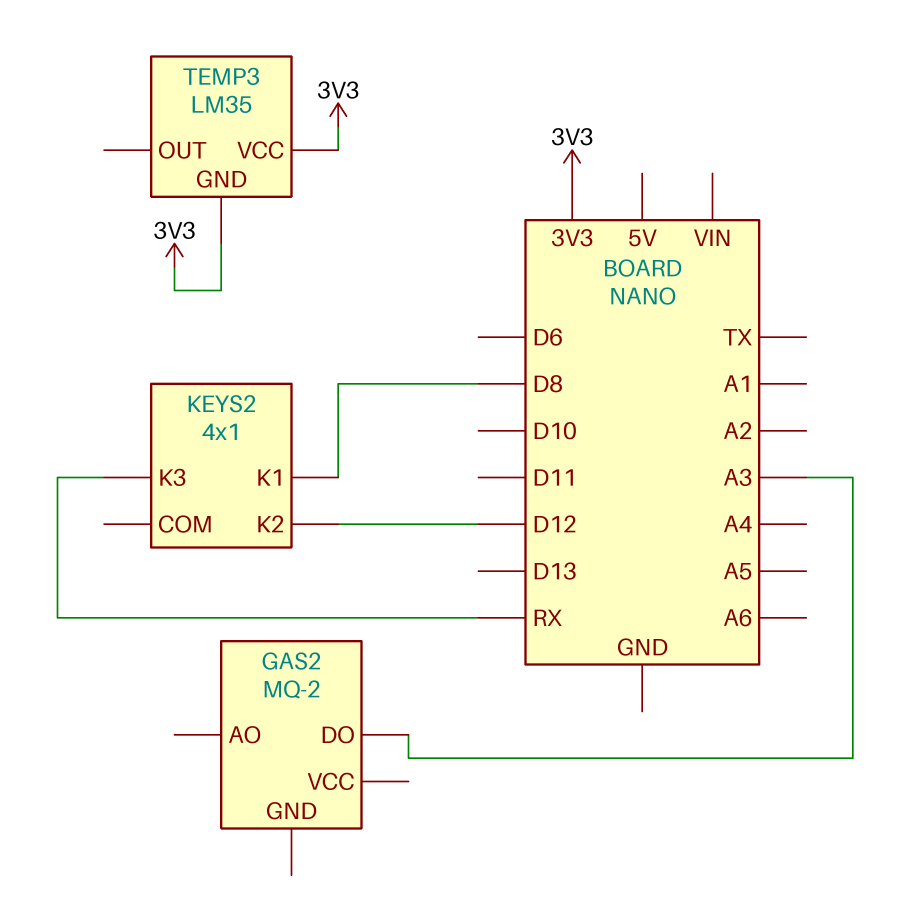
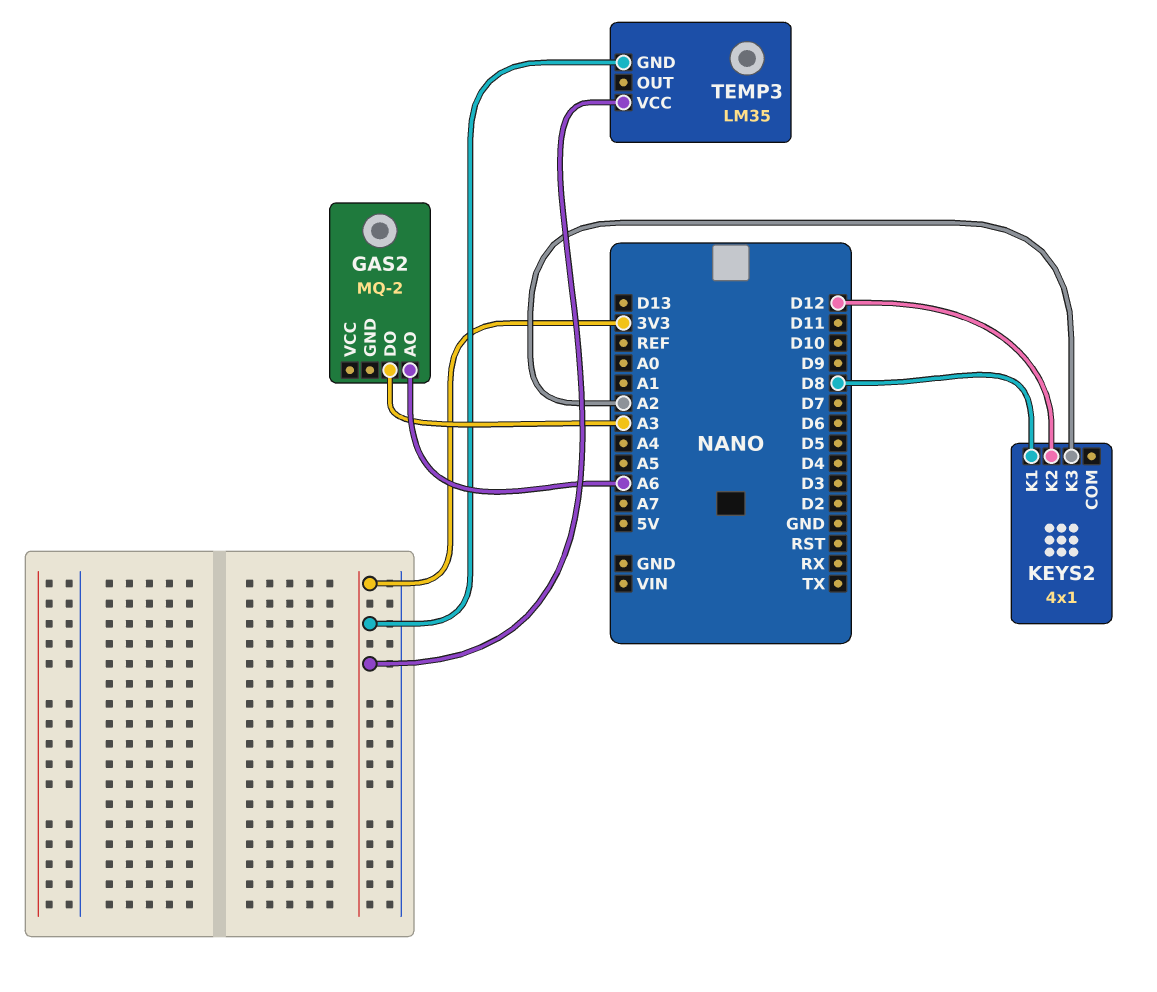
GAS2 pin AO: none -> A6
KEYS2 pin K3: RX -> A2

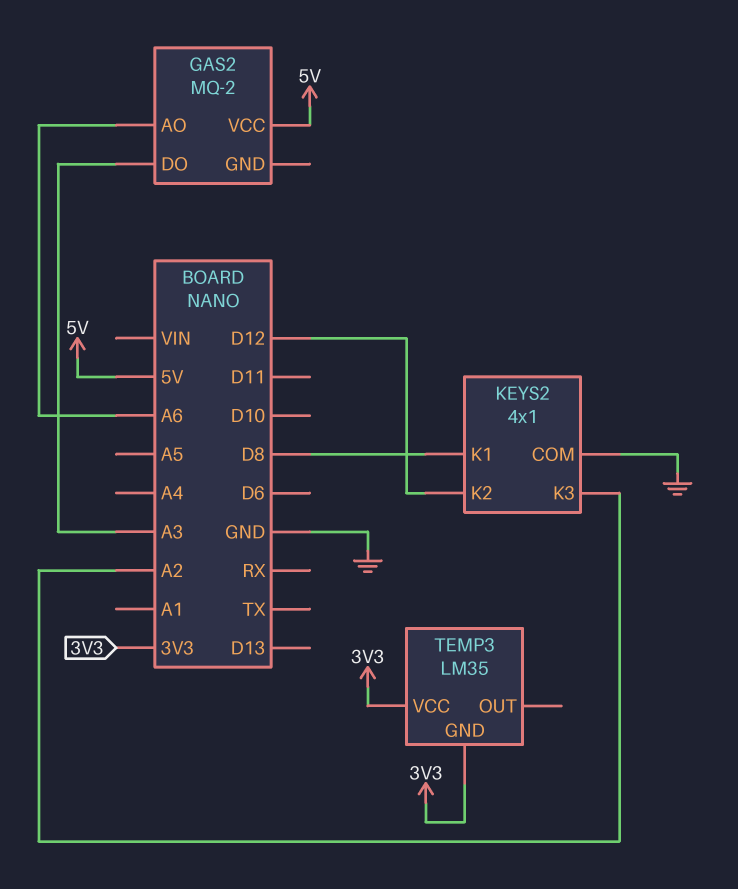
GAS2 pin VCC: none -> 5V
KEYS2 pin COM: none -> GND

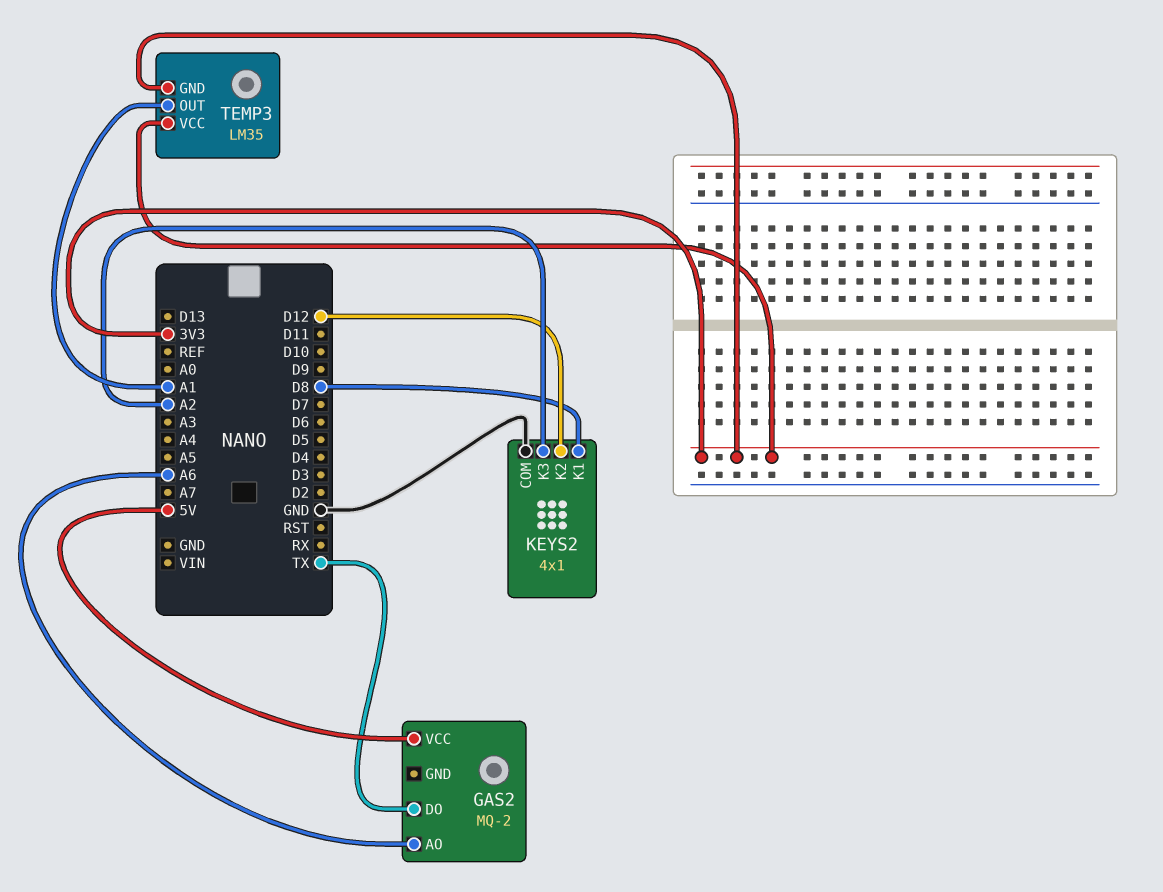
GAS2 pin DO: A3 -> TX
TEMP3 pin OUT: none -> A1

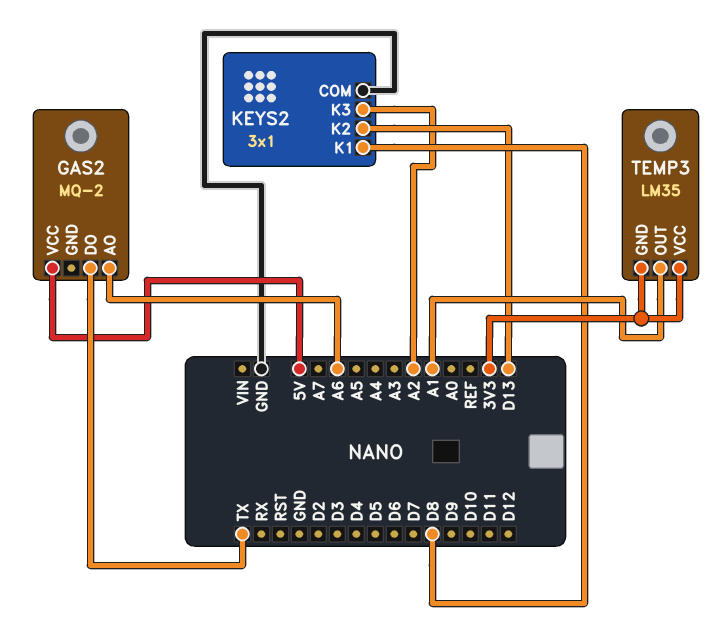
KEYS2: 4x1 -> 3x1
KEYS2 pin K2: D12 -> D13

